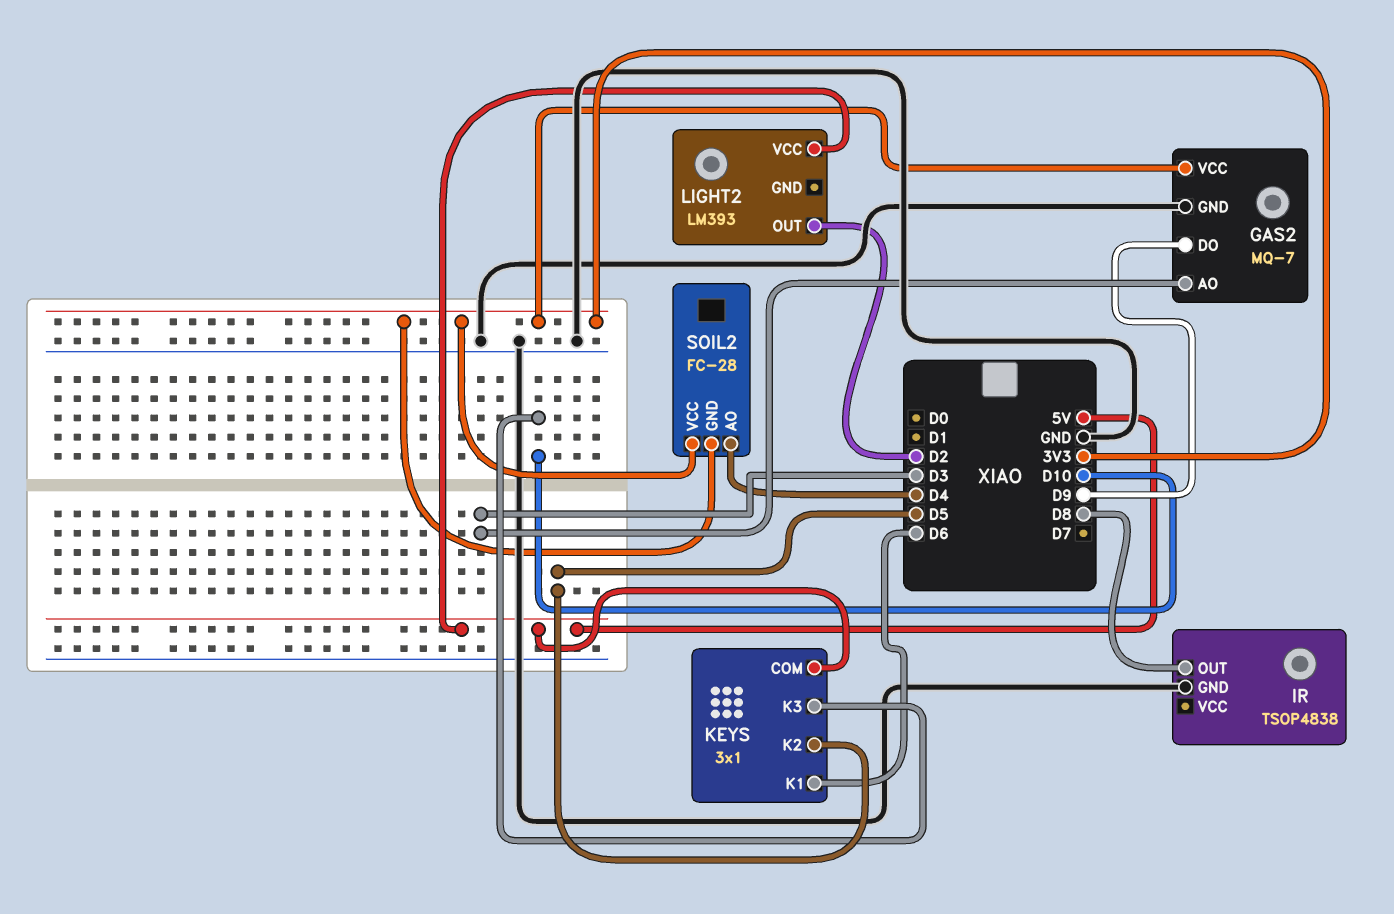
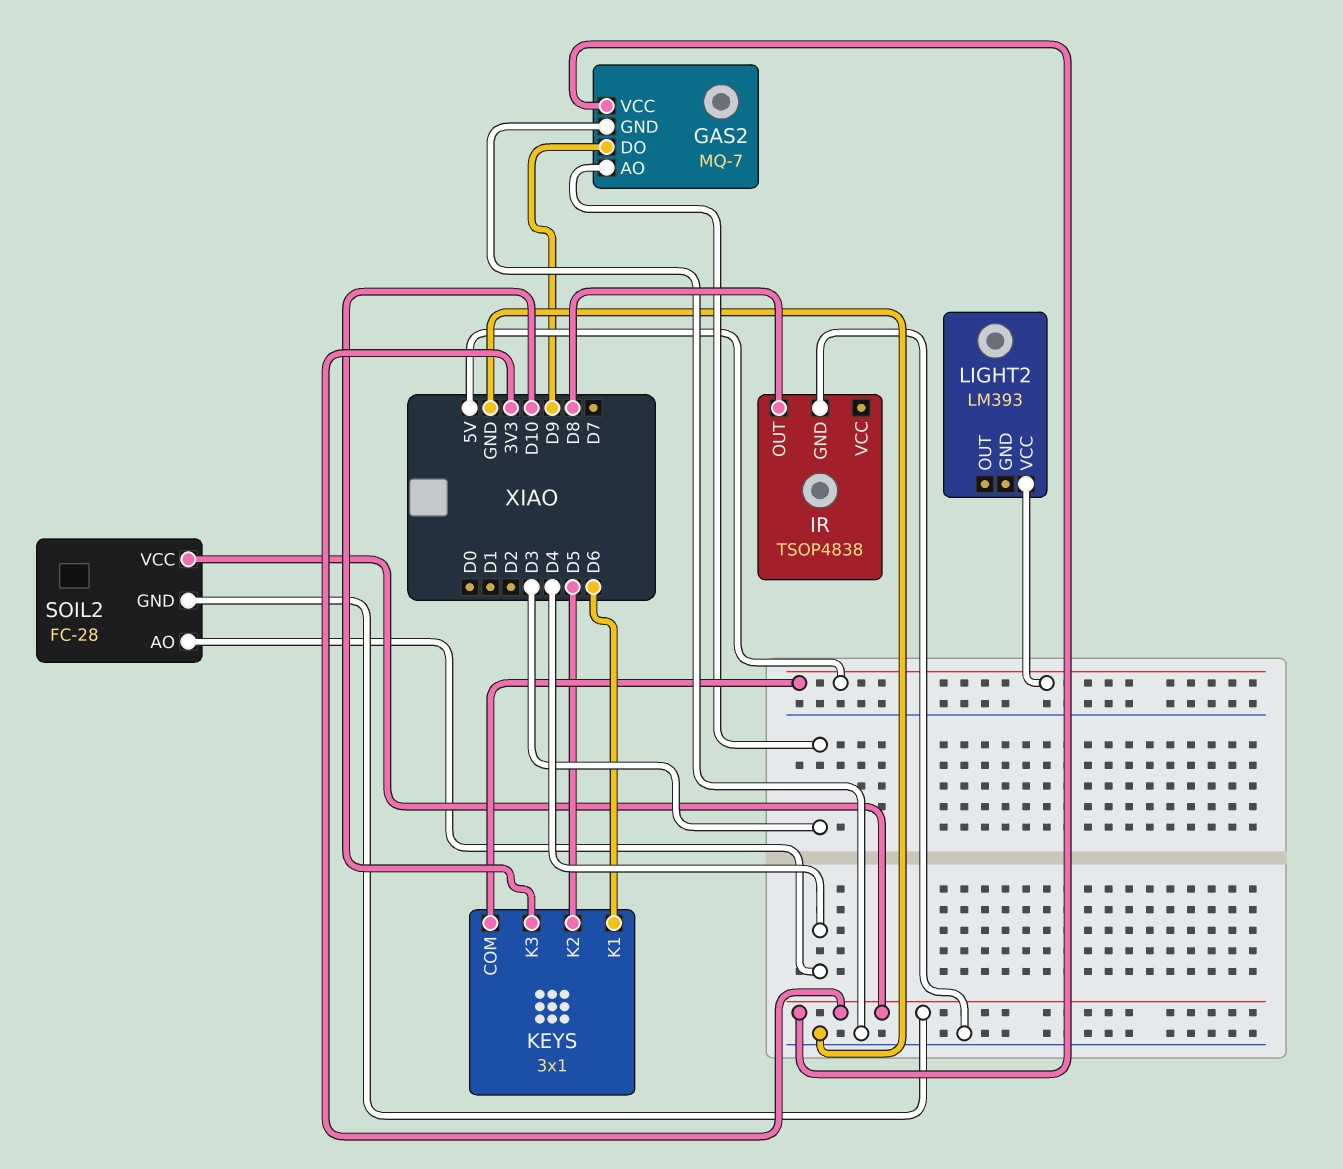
LIGHT2 pin OUT: D2 -> none

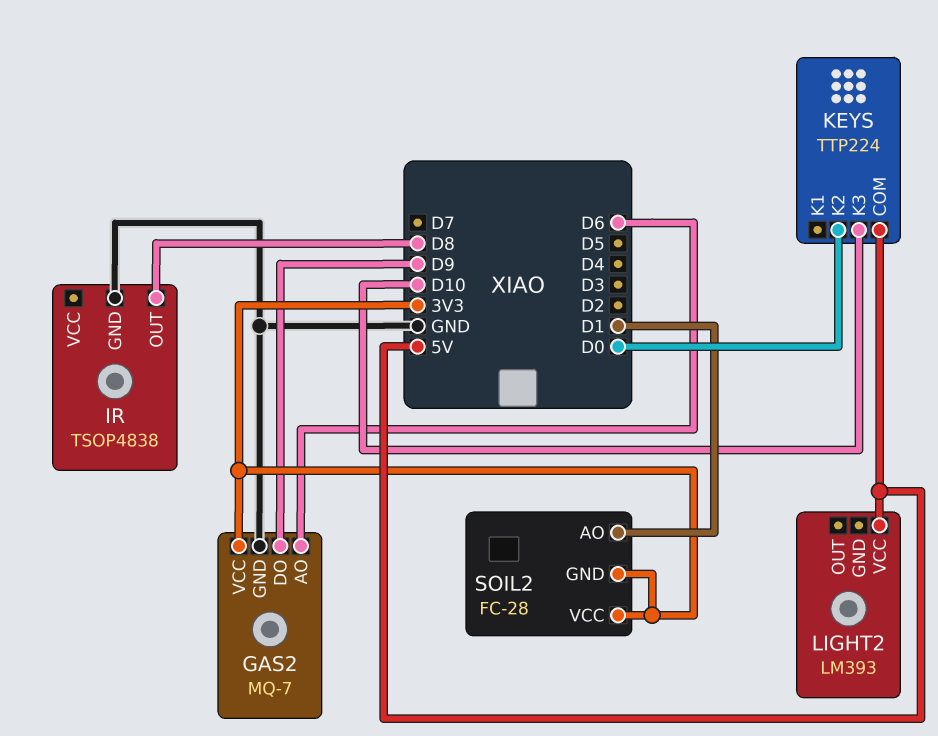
GAS2 pin AO: D3 -> D6
KEYS: 3x1 -> TTP224
KEYS pin K1: D6 -> none
KEYS pin K2: D5 -> D0
SOIL2 pin AO: D4 -> D1

